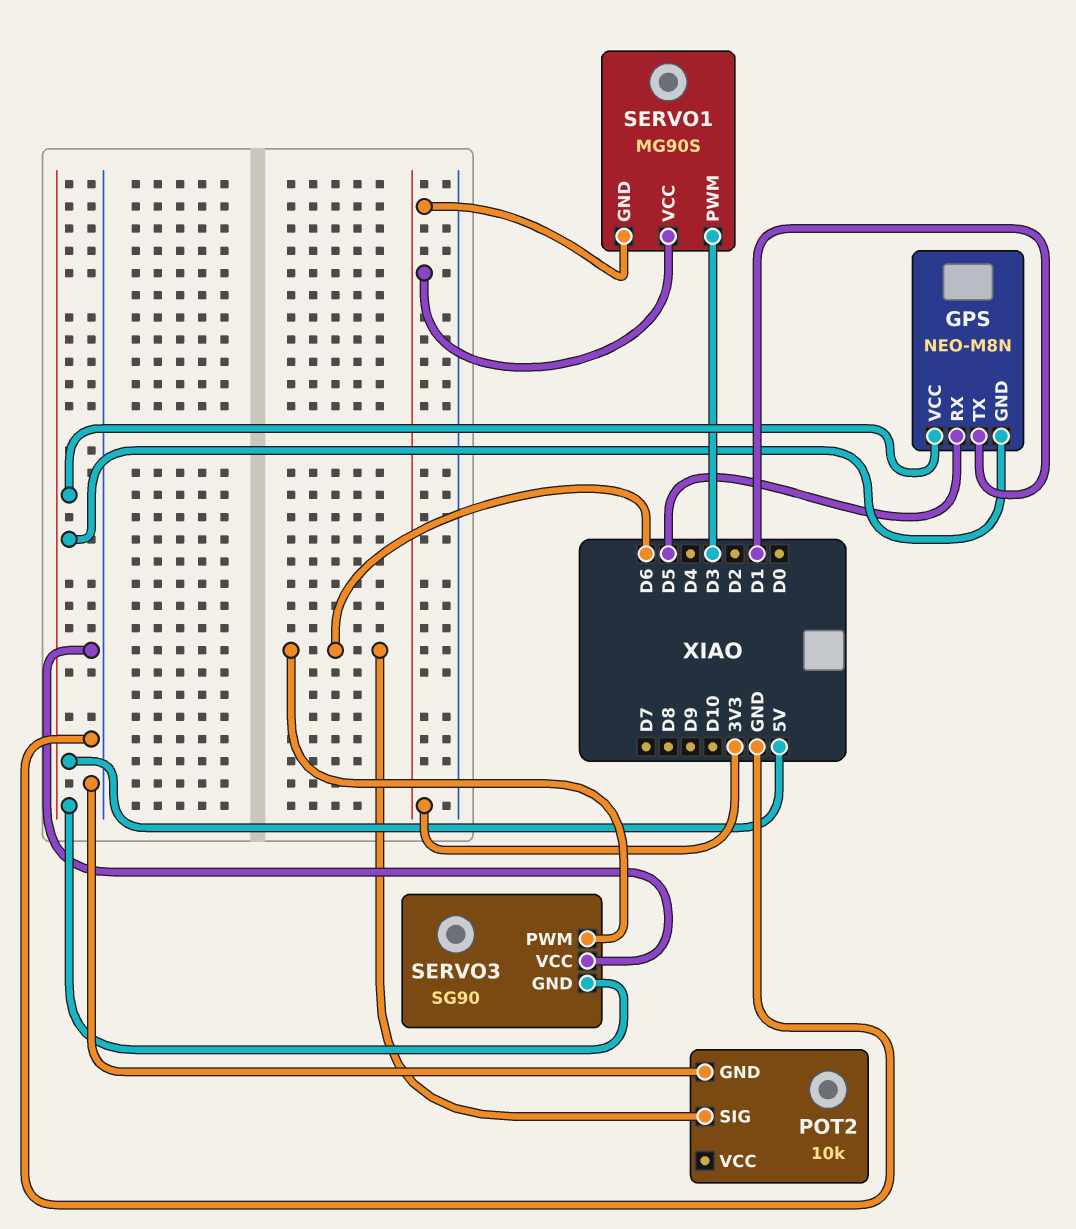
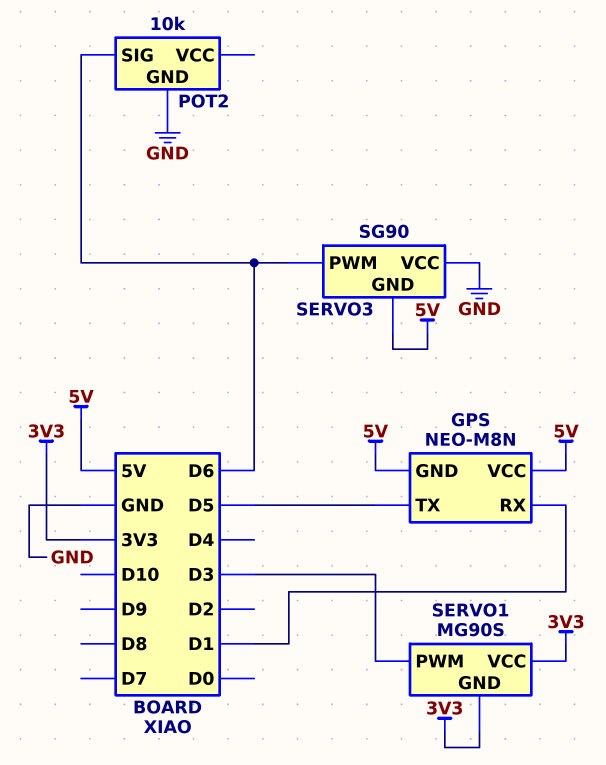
GPS pin RX: D5 -> D1
GPS pin TX: D1 -> D5

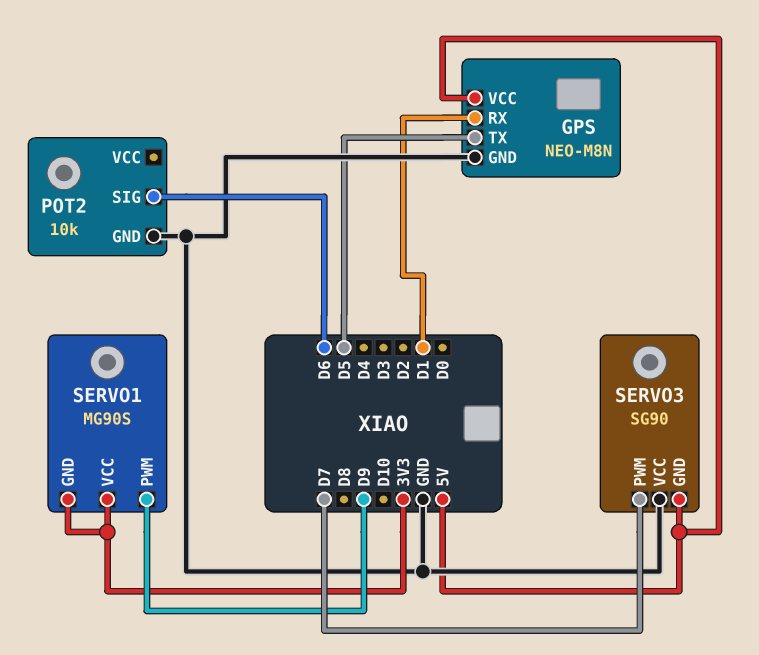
GPS pin GND: 5V -> GND
SERVO1 pin PWM: D3 -> D9
SERVO3 pin PWM: D6 -> D7

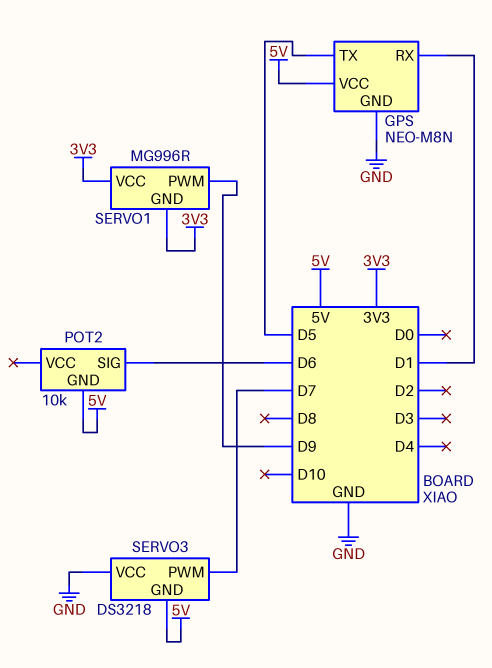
POT2 pin GND: GND -> 5V
SERVO1: MG90S -> MG996R
SERVO3: SG90 -> DS3218

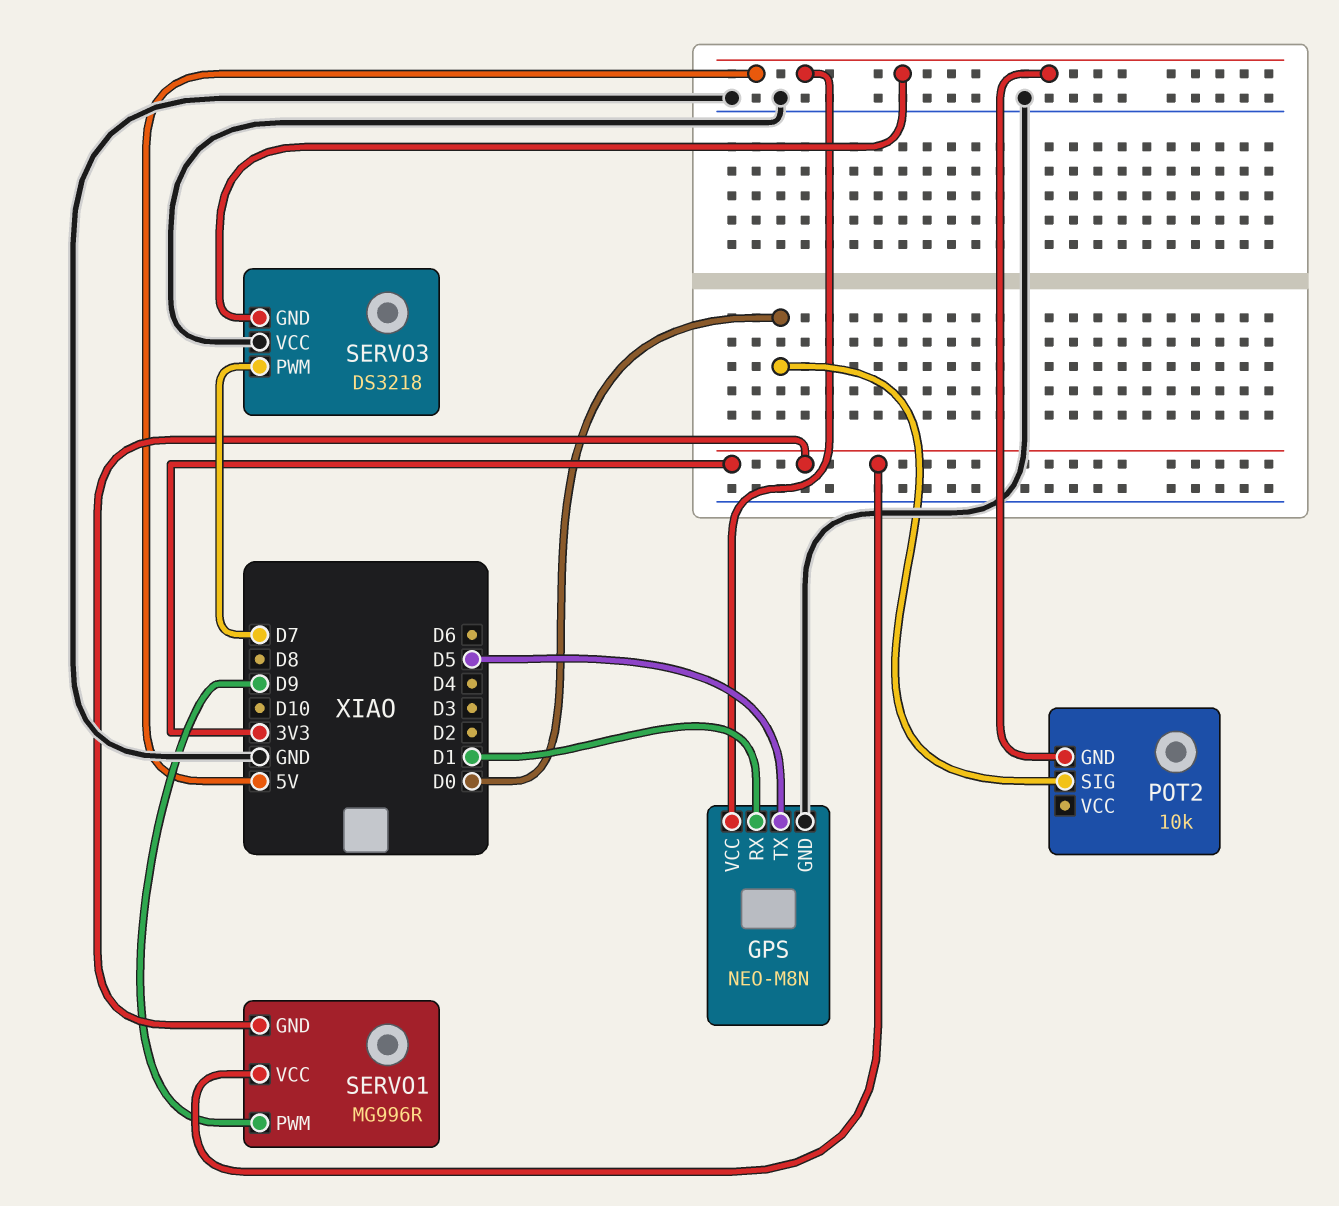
POT2 pin SIG: D6 -> D0

